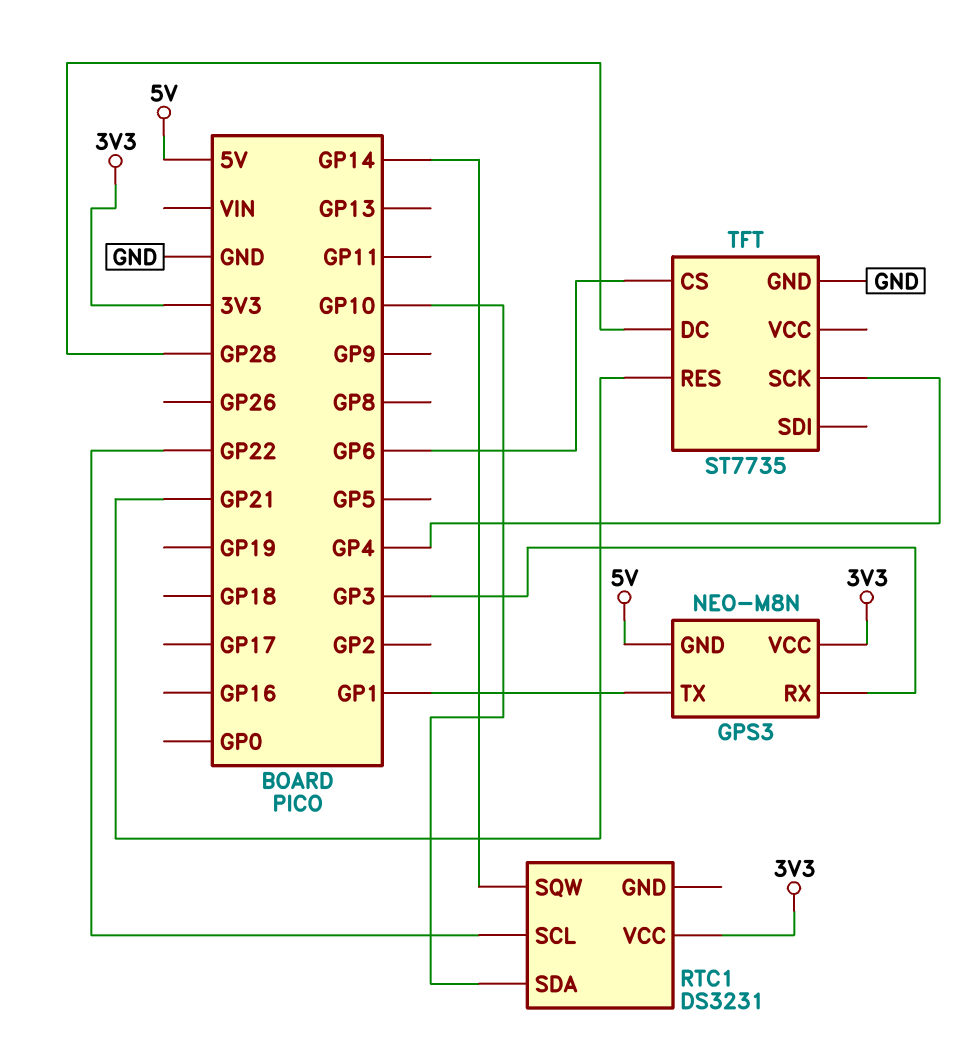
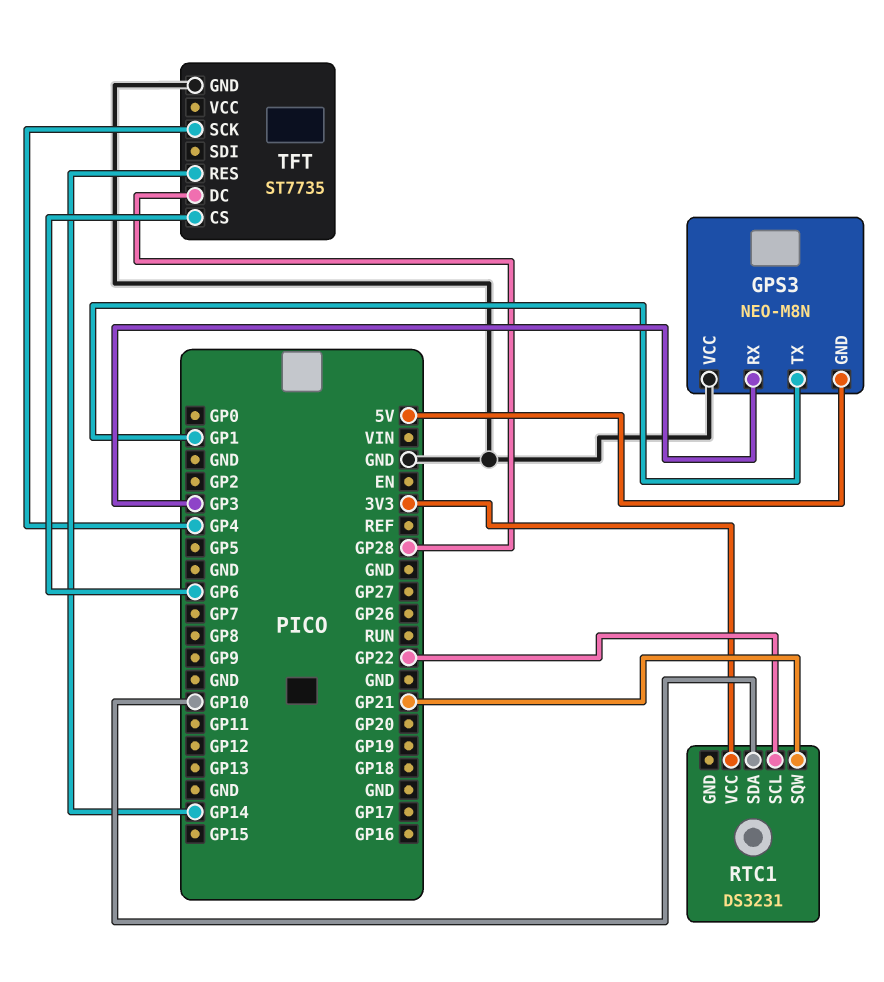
GPS3 pin VCC: 3V3 -> GND
RTC1 pin SQW: GP14 -> GP21
TFT pin RES: GP21 -> GP14

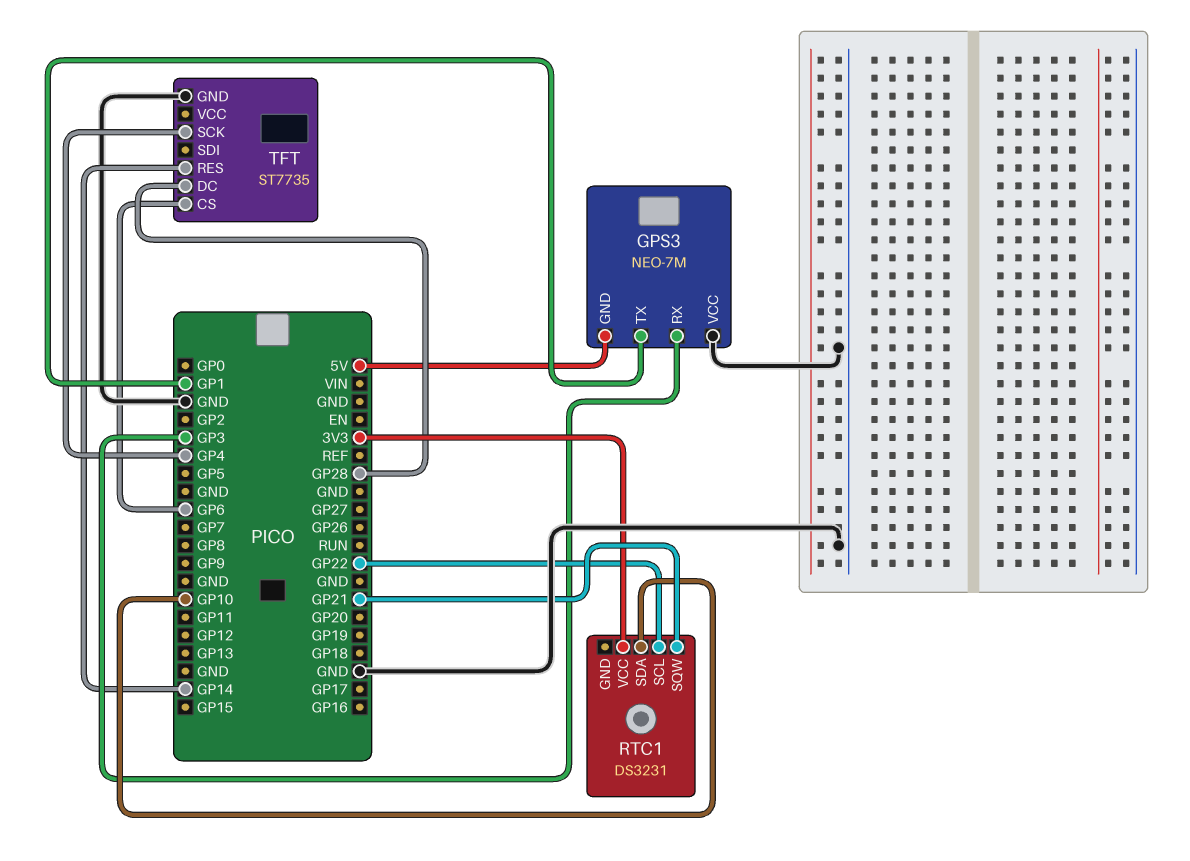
GPS3: NEO-M8N -> NEO-7M

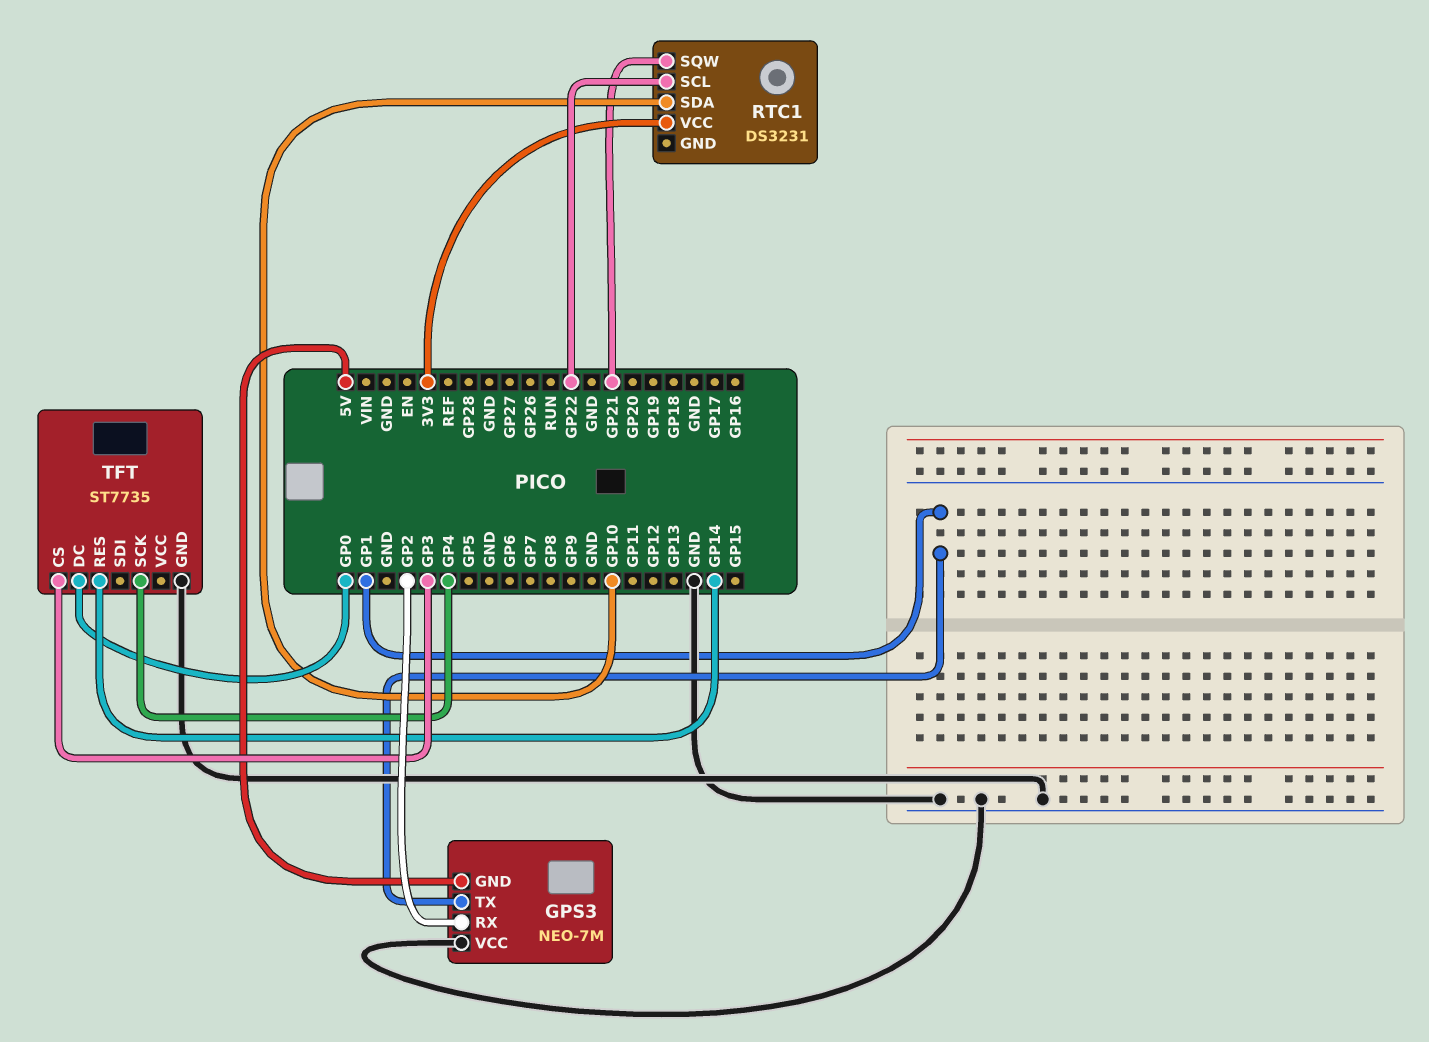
GPS3 pin RX: GP3 -> GP2
TFT pin CS: GP6 -> GP3
TFT pin DC: GP28 -> GP0

